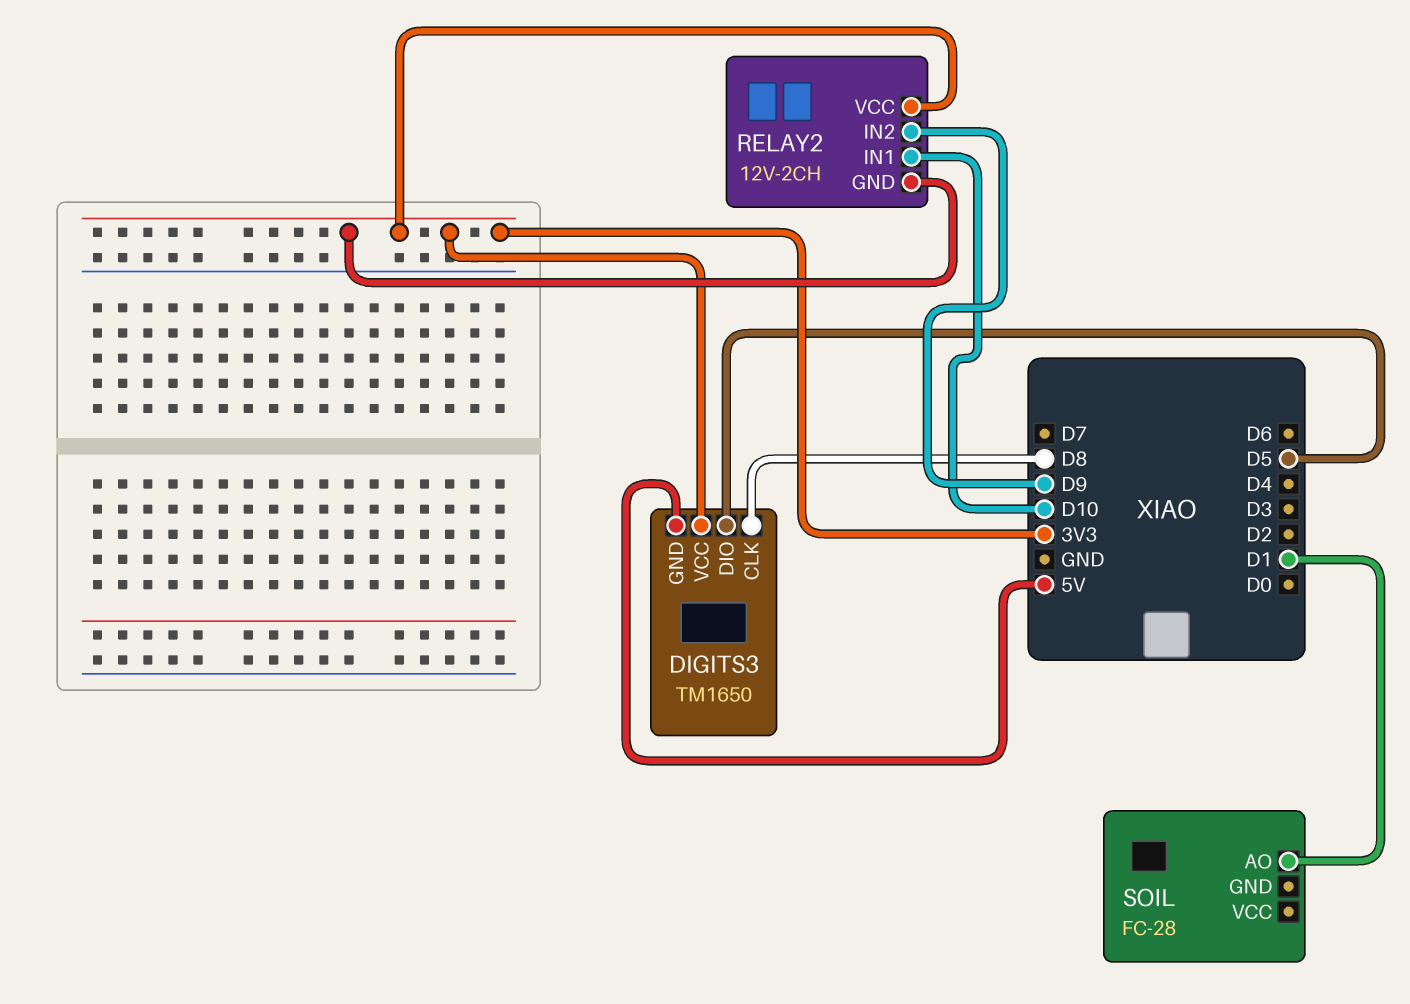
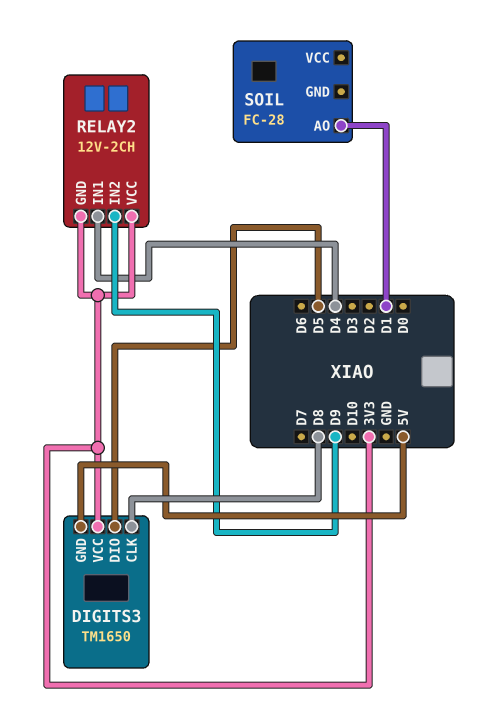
RELAY2 pin IN1: D10 -> D4

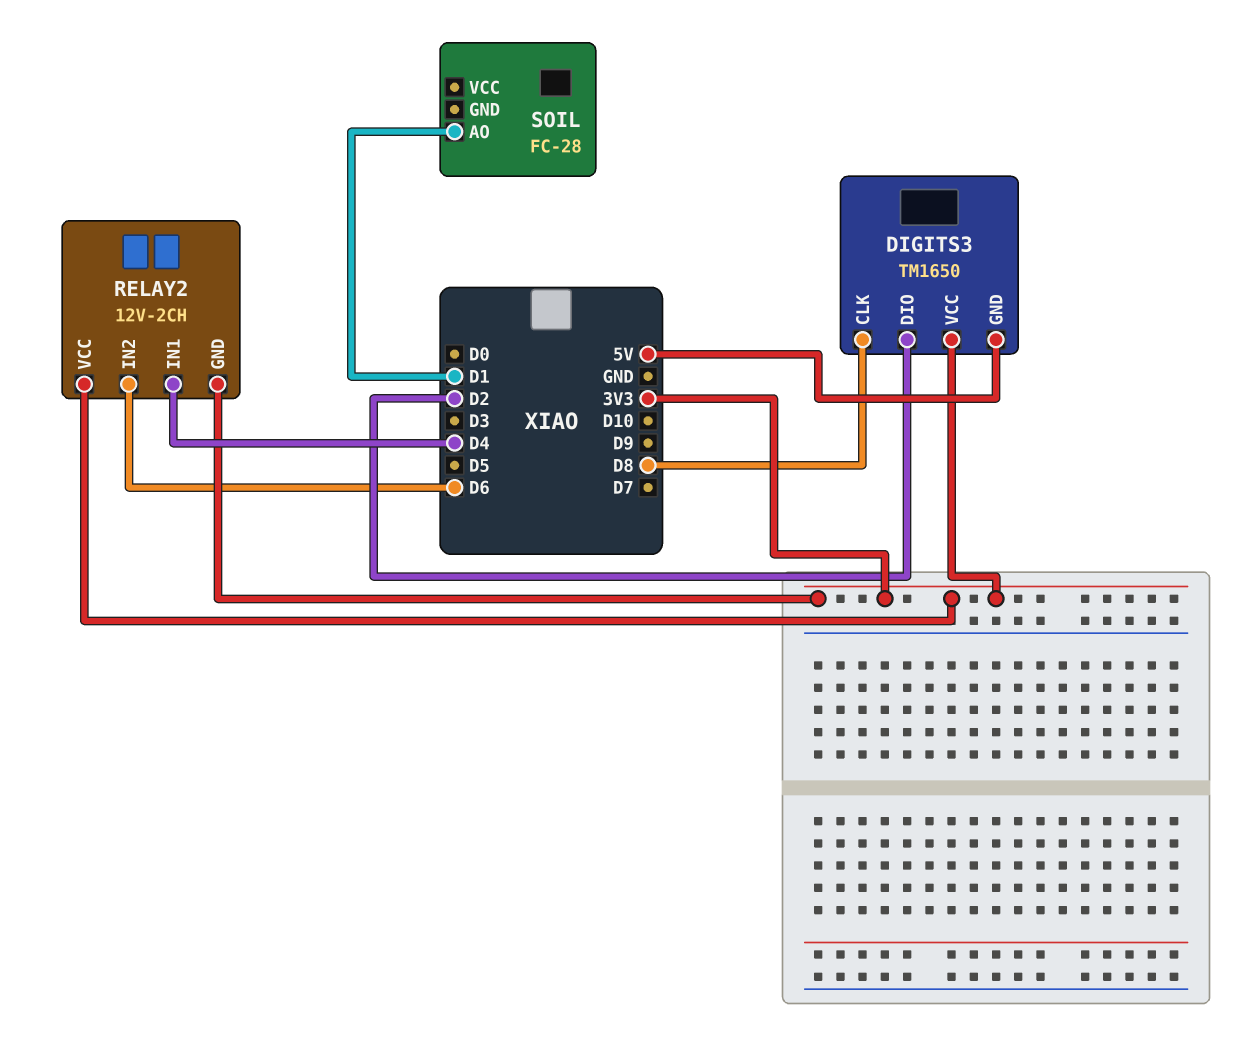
DIGITS3 pin DIO: D5 -> D2
RELAY2 pin IN2: D9 -> D6

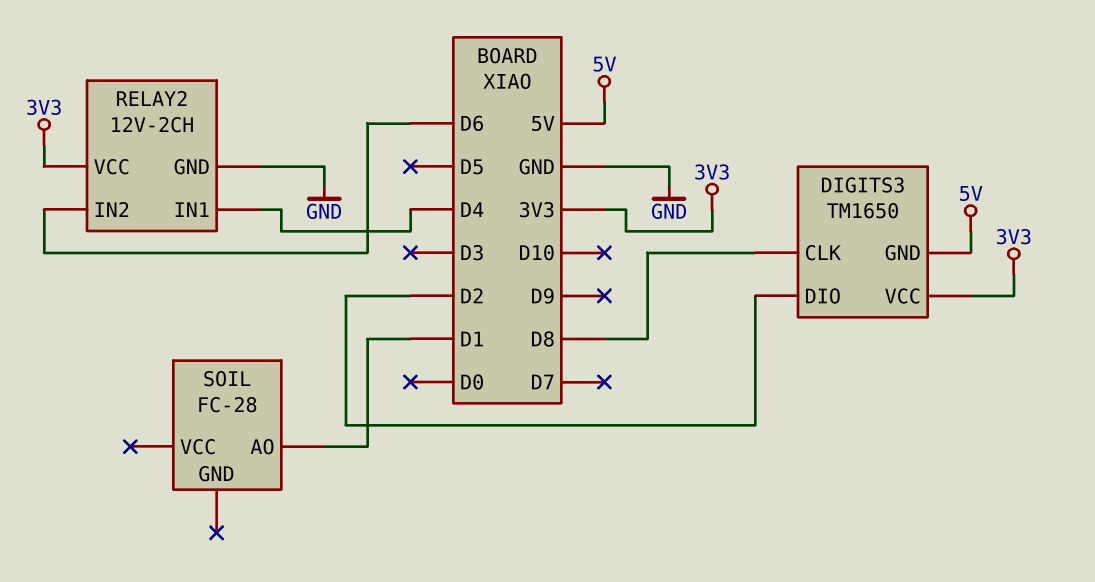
RELAY2 pin GND: 3V3 -> GND

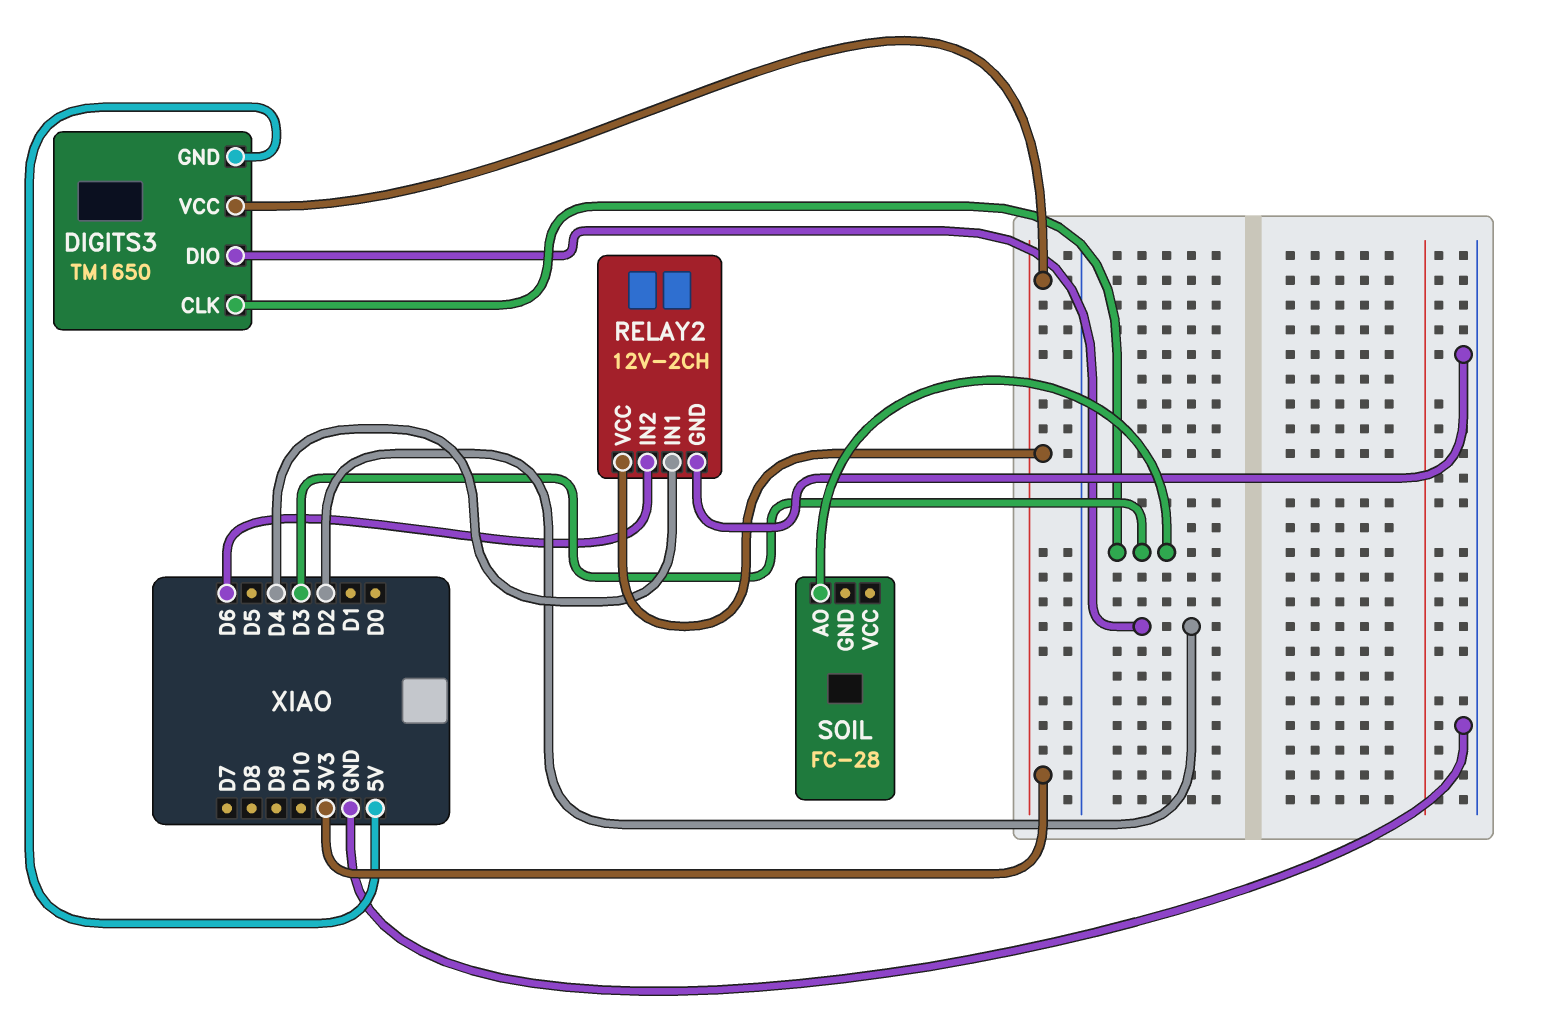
DIGITS3 pin CLK: D8 -> D3
SOIL pin AO: D1 -> D3

